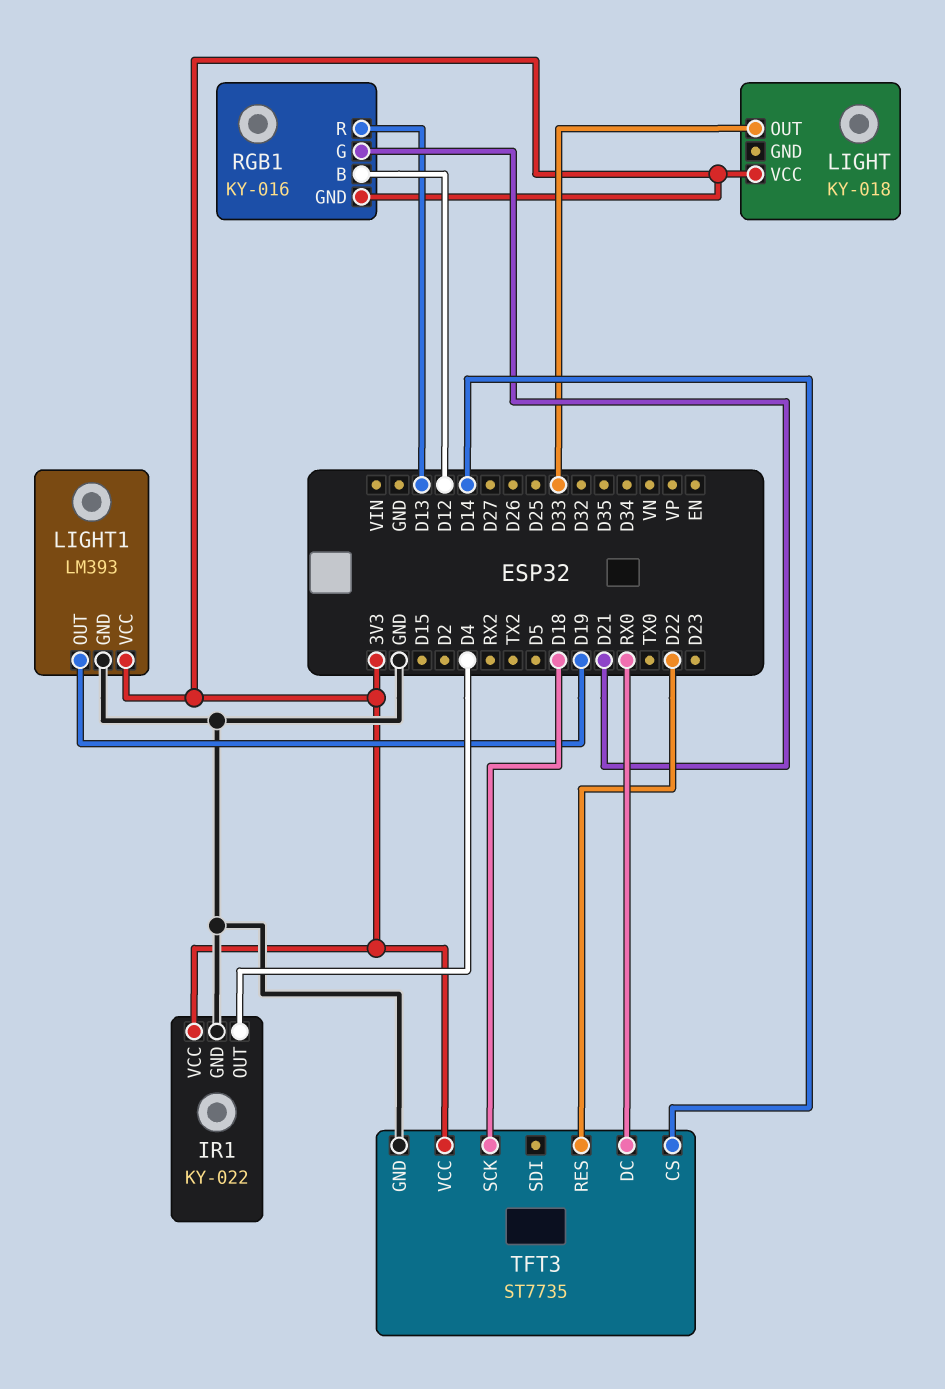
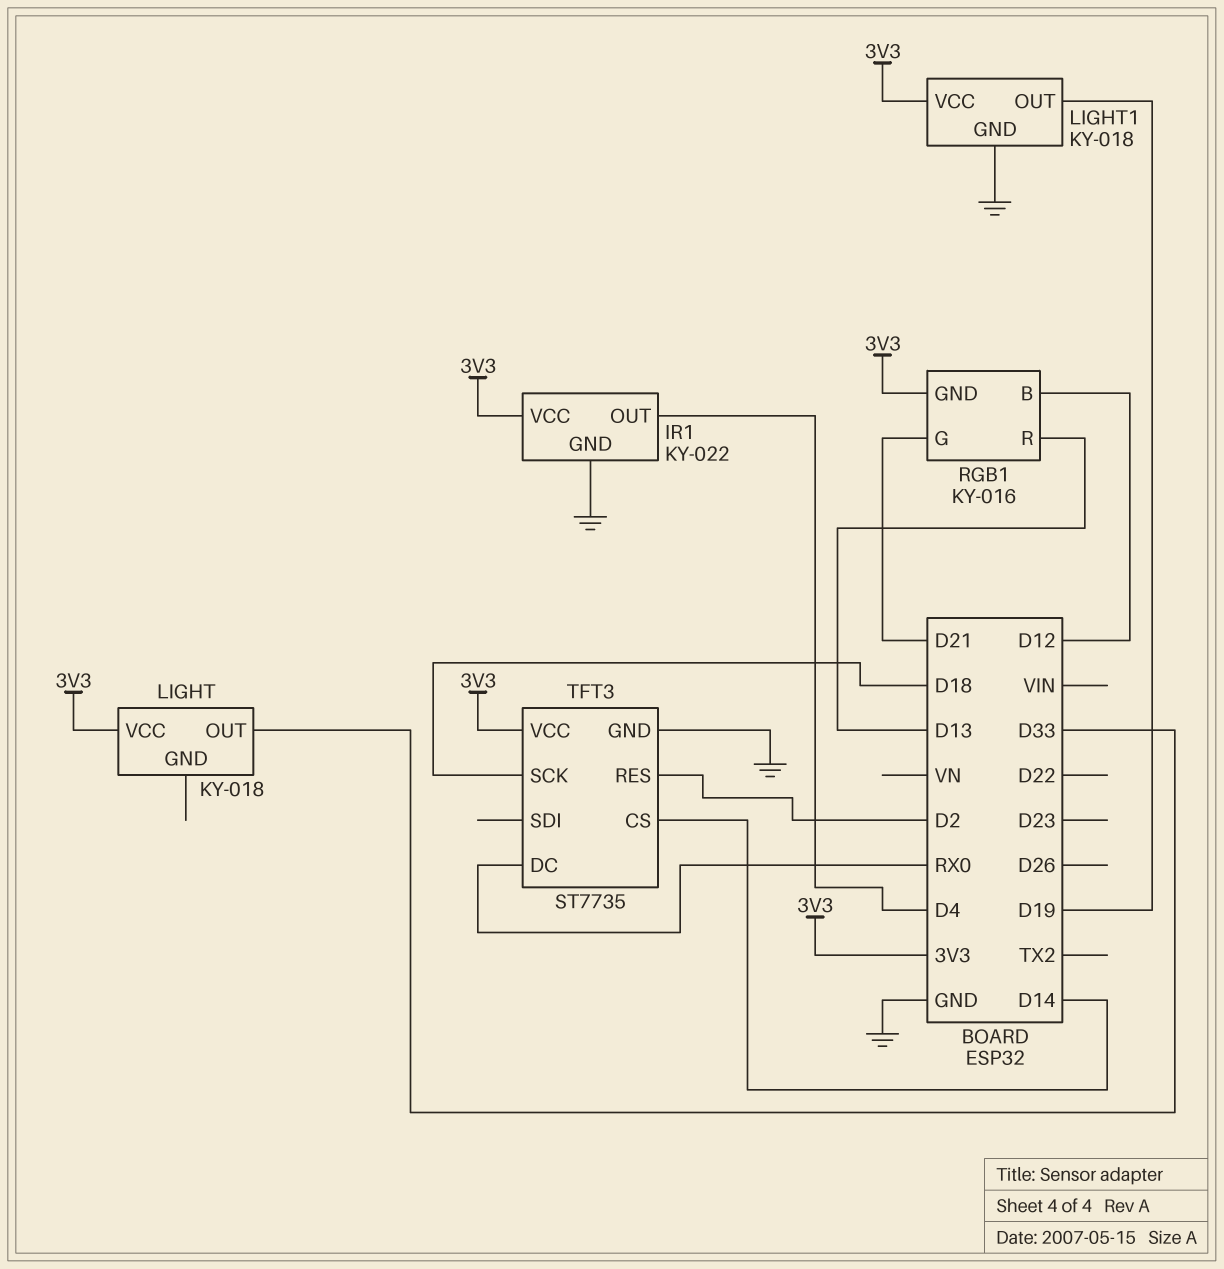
LIGHT1: LM393 -> KY-018
TFT3 pin RES: D22 -> D2

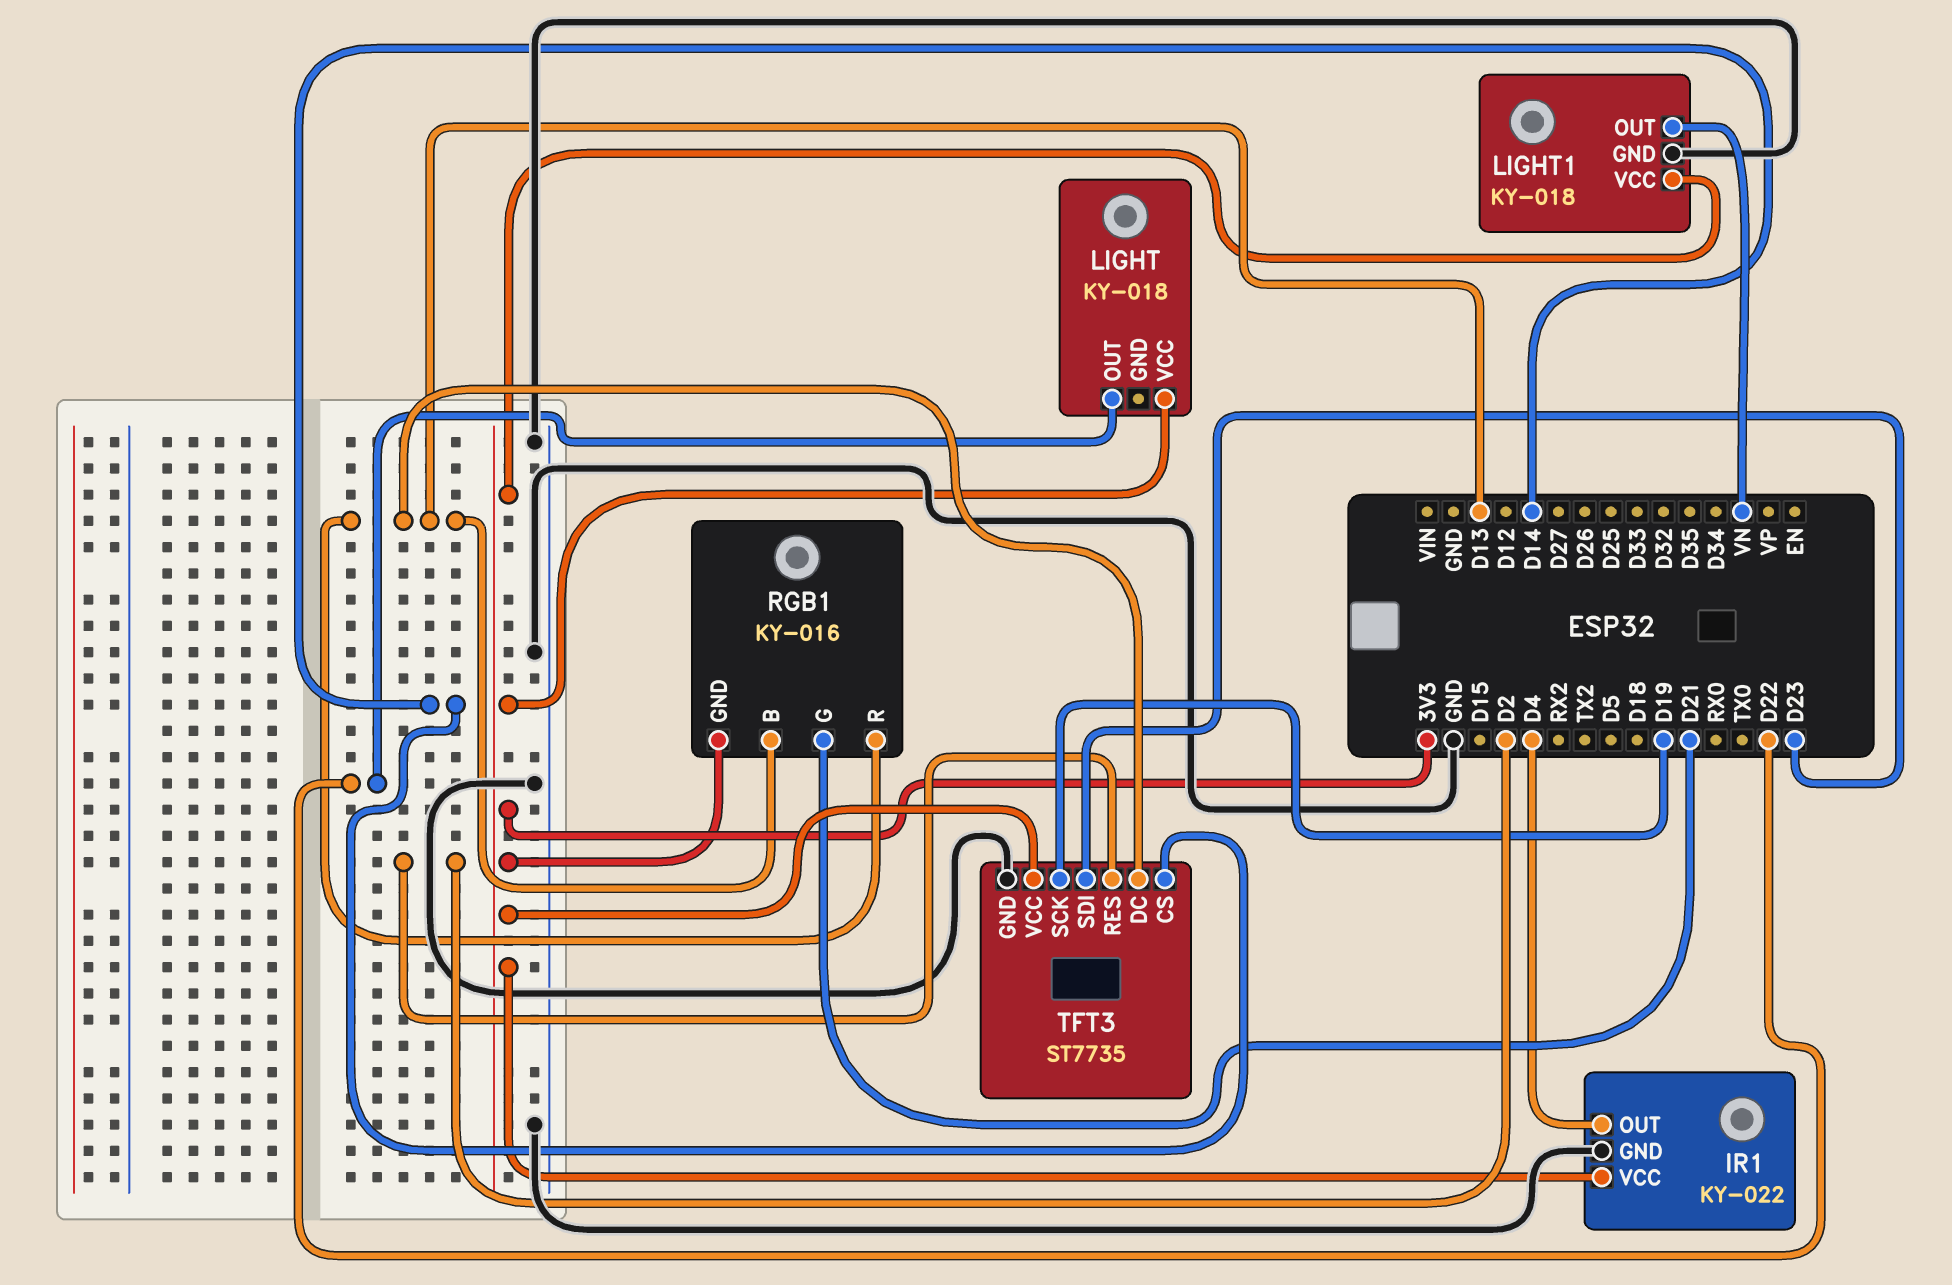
LIGHT pin OUT: D33 -> D22
LIGHT1 pin OUT: D19 -> VN
RGB1 pin B: D12 -> D13
TFT3 pin DC: RX0 -> D13
TFT3 pin SCK: D18 -> D19
TFT3 pin SDI: none -> D23

